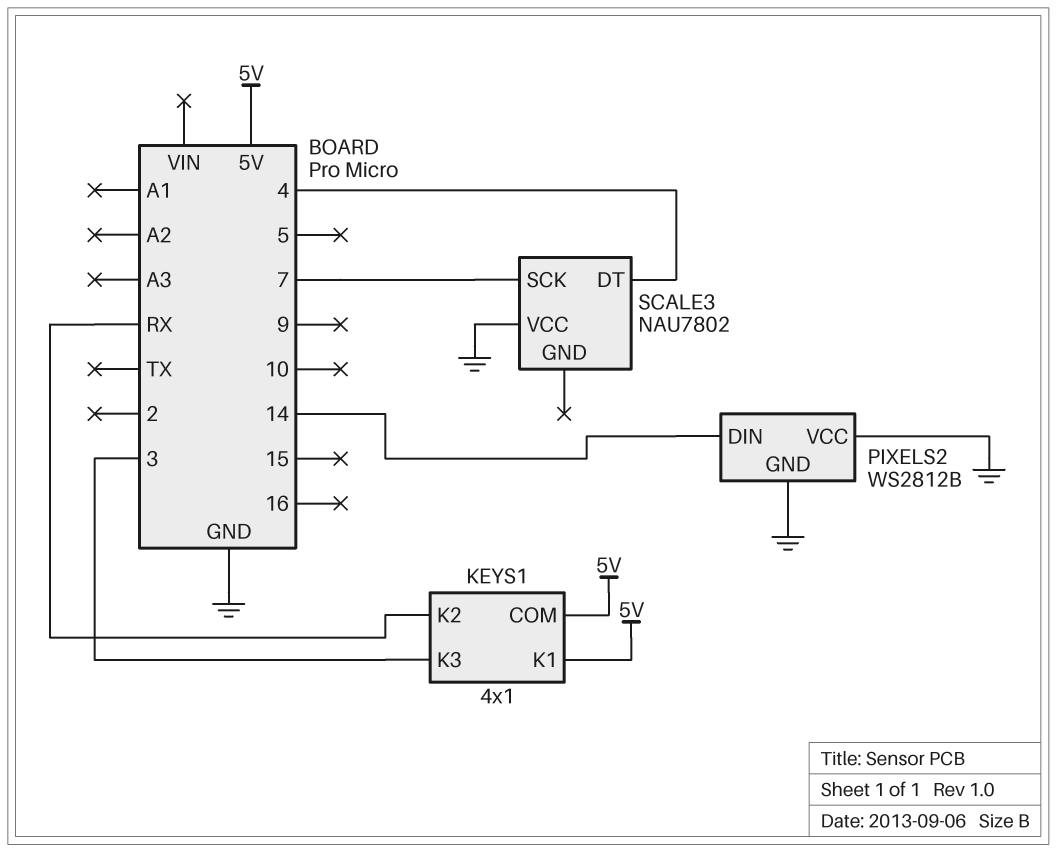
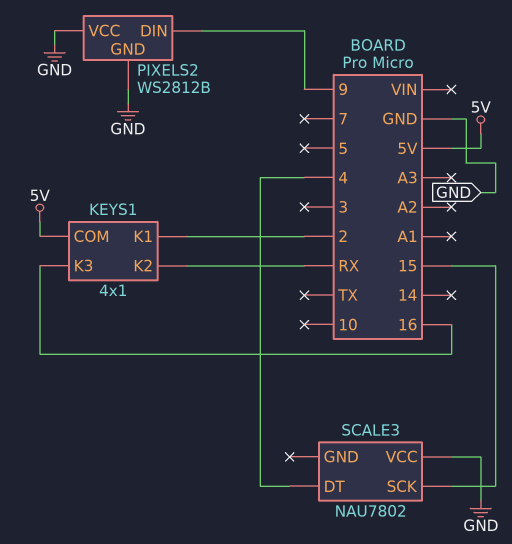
KEYS1 pin K1: 5V -> 2
KEYS1 pin K3: 3 -> 16
PIXELS2 pin DIN: 14 -> 9
SCALE3 pin SCK: 7 -> 15

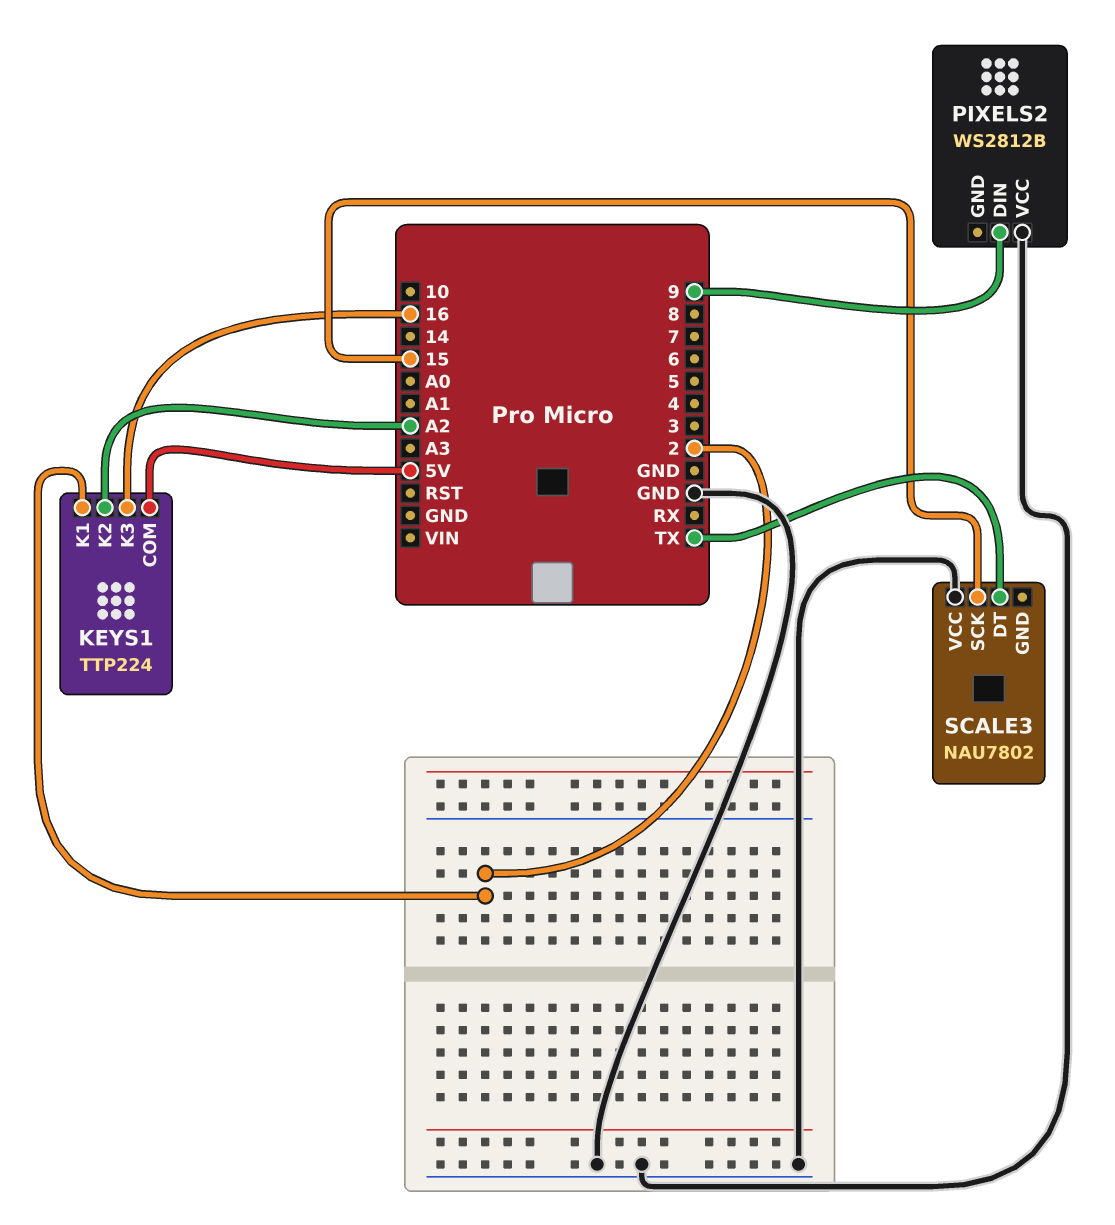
KEYS1: 4x1 -> TTP224
KEYS1 pin K2: RX -> A2
PIXELS2 pin GND: GND -> none
SCALE3 pin DT: 4 -> TX

